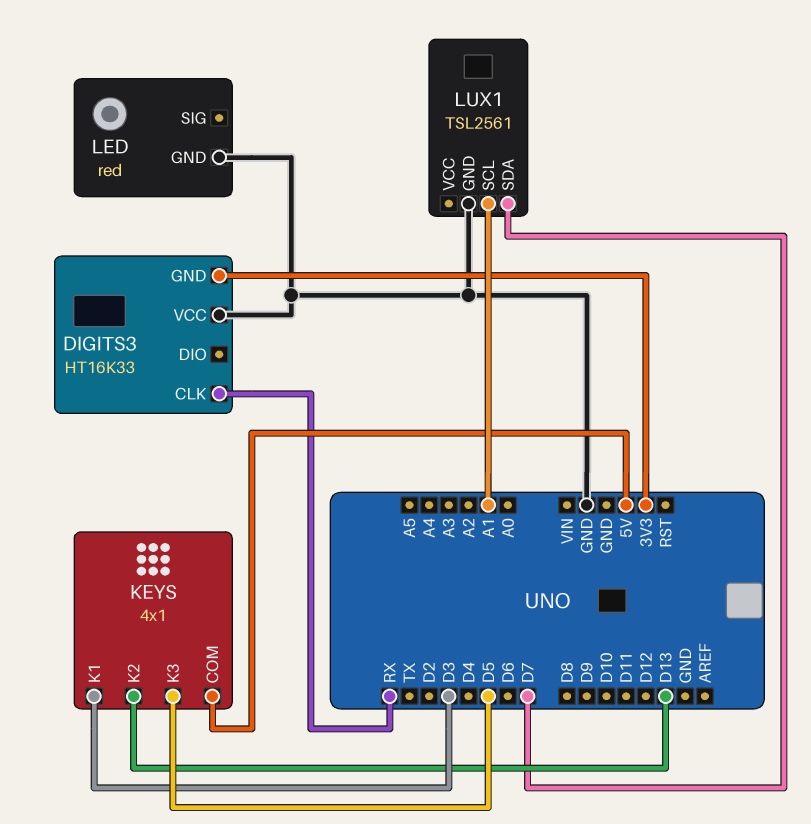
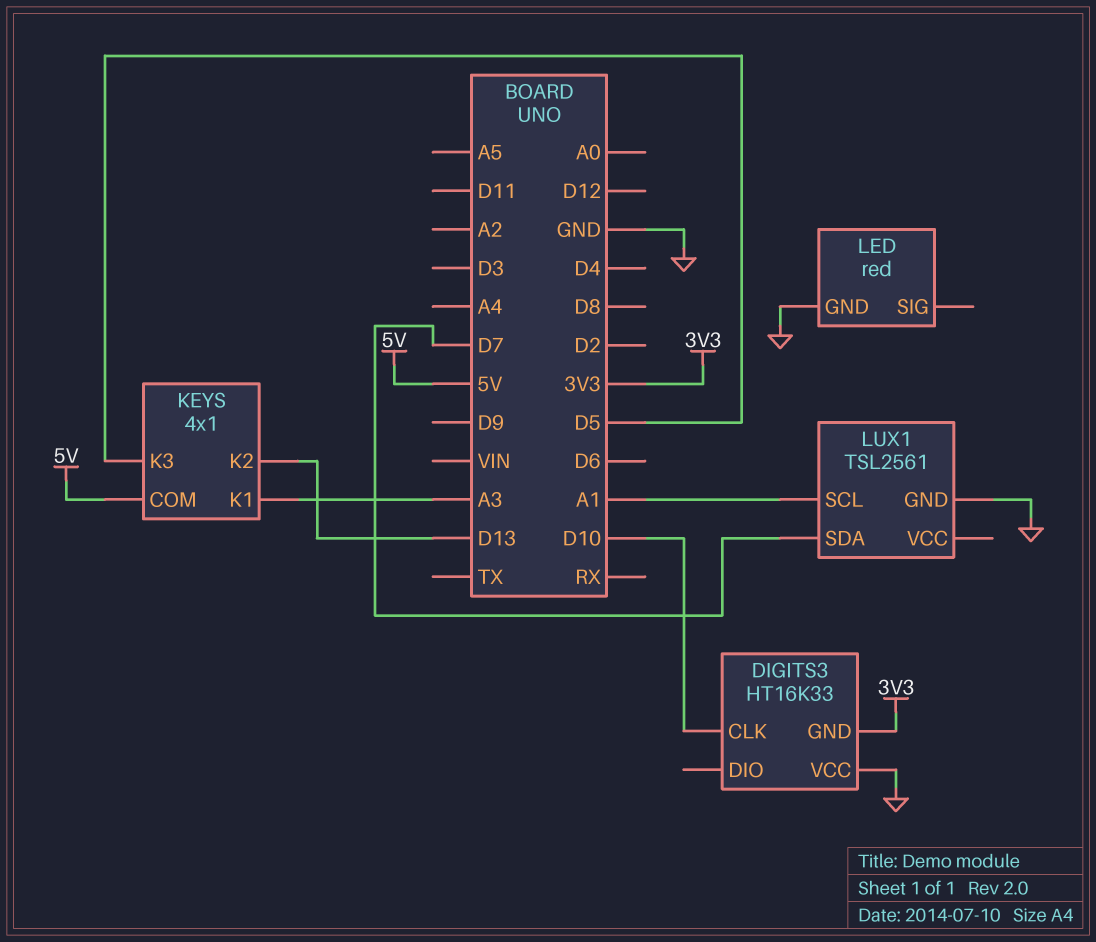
DIGITS3 pin CLK: RX -> D10
KEYS pin K1: D3 -> A3

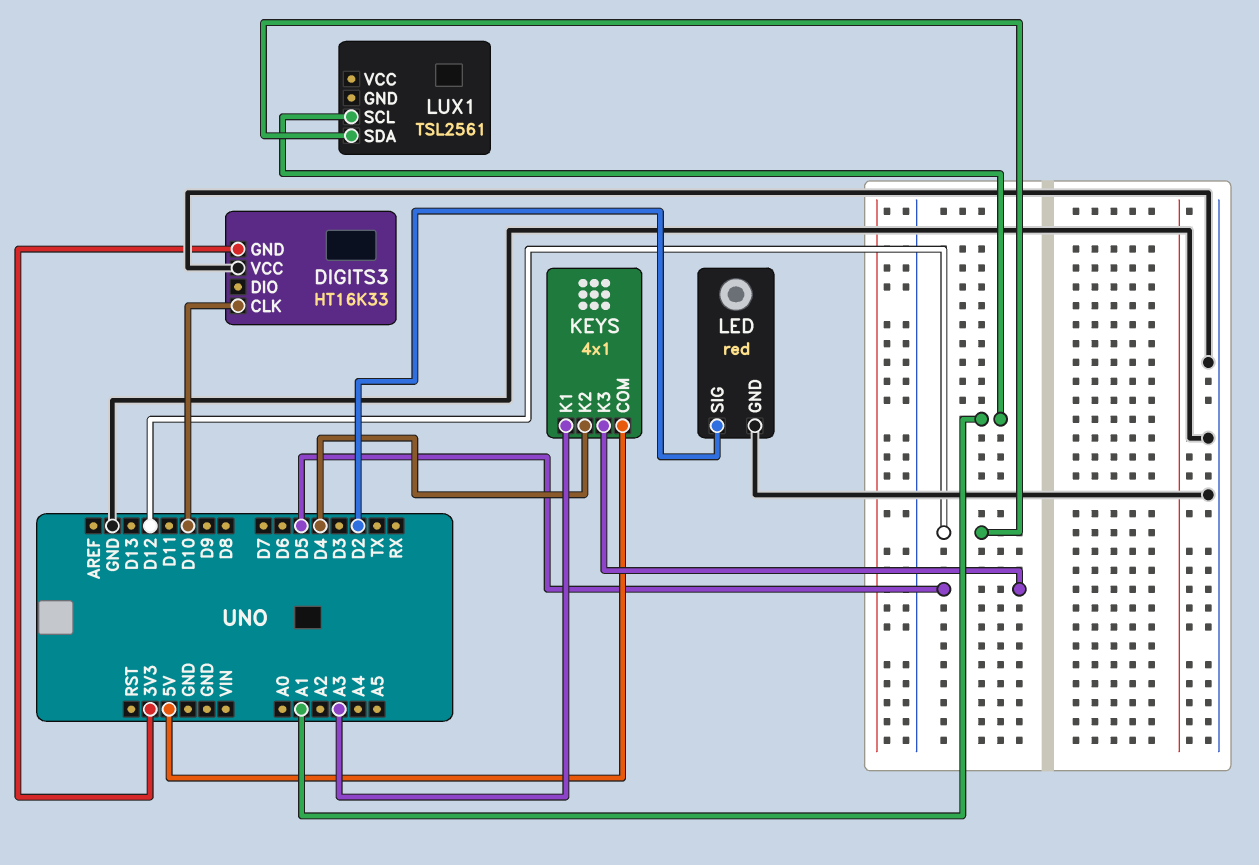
KEYS pin K2: D13 -> D4
LED pin SIG: none -> D2
LUX1 pin GND: GND -> none
LUX1 pin SDA: D7 -> D12

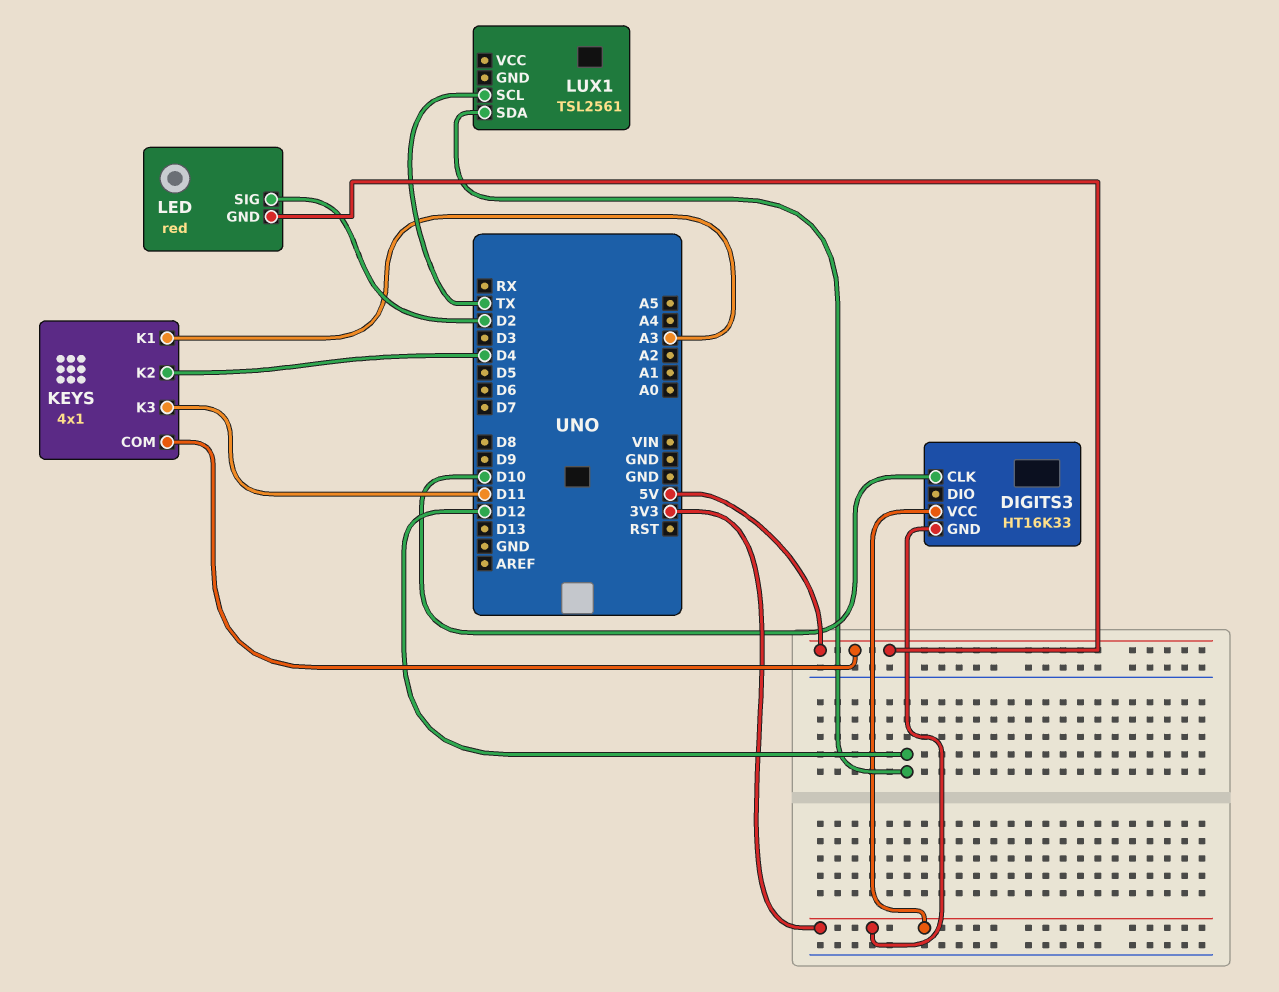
DIGITS3 pin VCC: GND -> 3V3
KEYS pin K3: D5 -> D11
LED pin GND: GND -> 5V
LUX1 pin SCL: A1 -> TX

